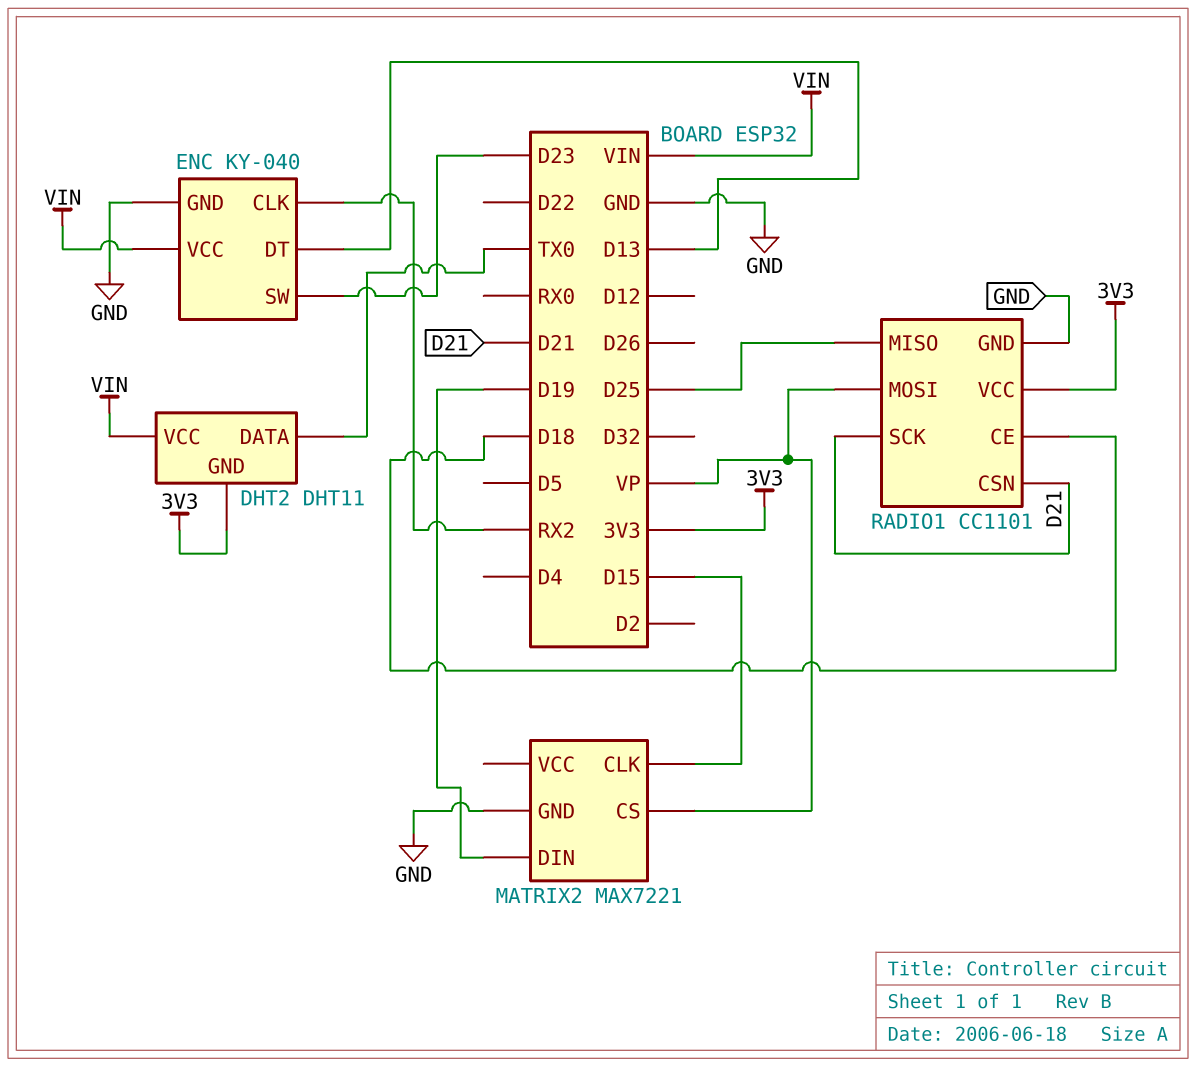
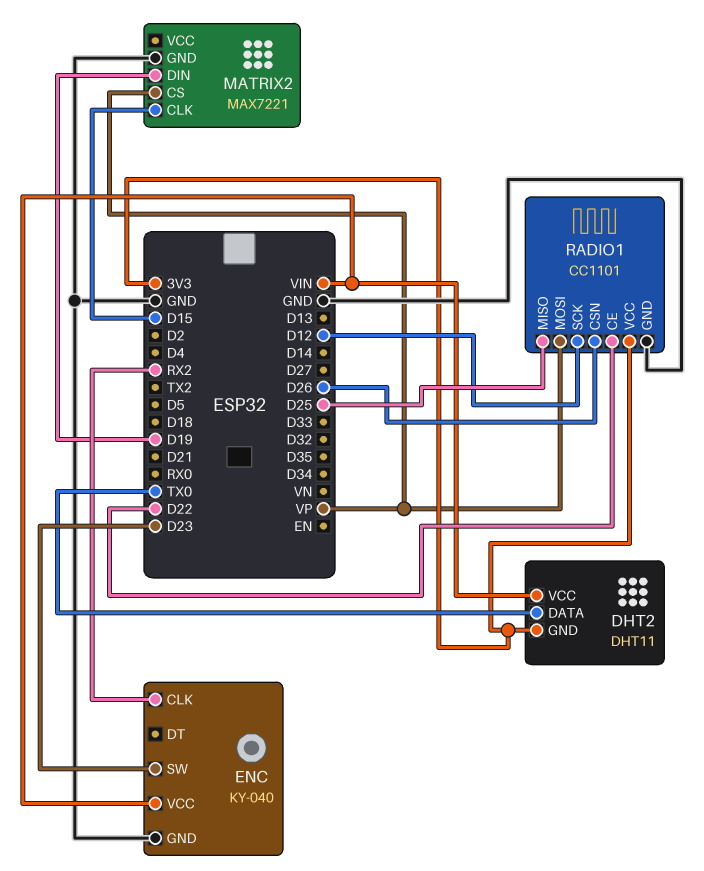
ENC pin DT: D13 -> none
RADIO1 pin CE: D18 -> D22
RADIO1 pin CSN: D21 -> D26
RADIO1 pin SCK: D21 -> D12

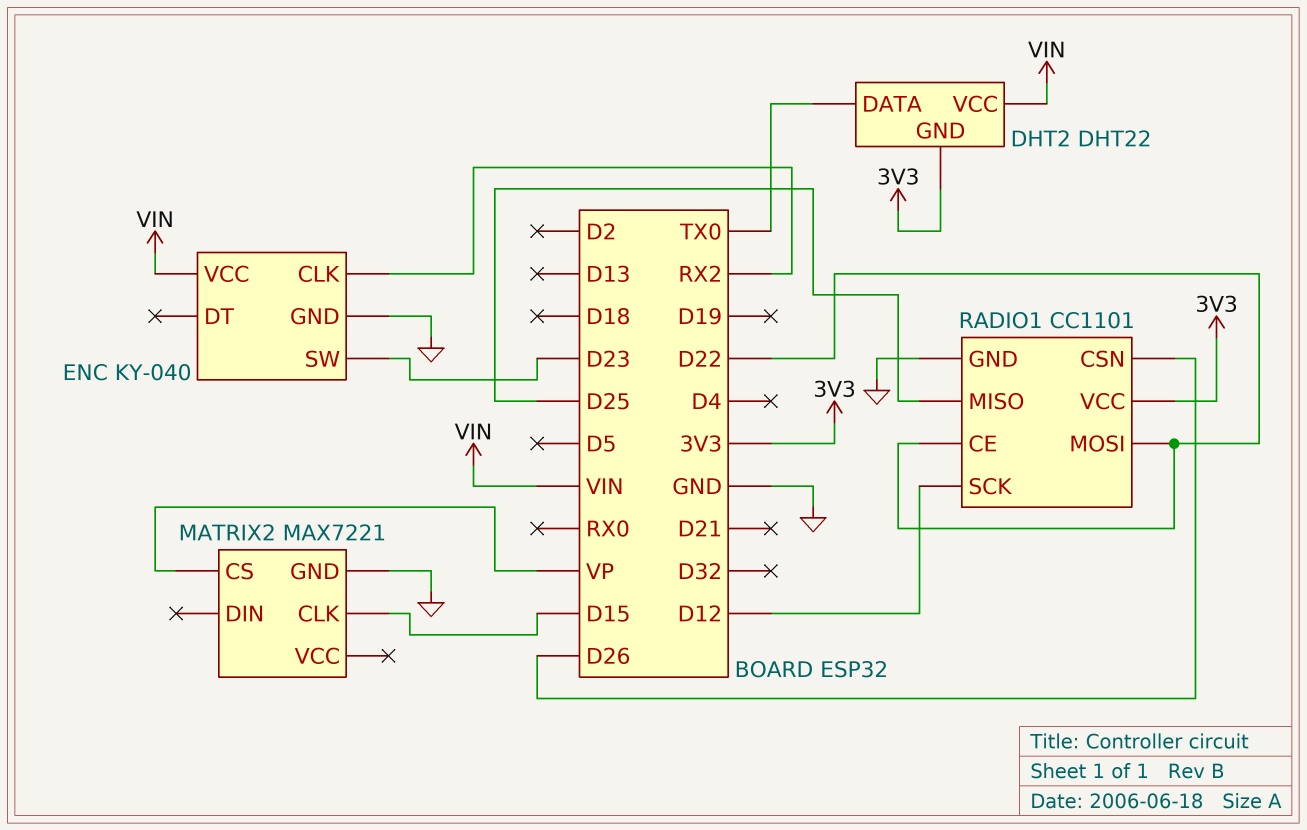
DHT2: DHT11 -> DHT22
MATRIX2 pin DIN: D19 -> none
RADIO1 pin MOSI: VP -> D22

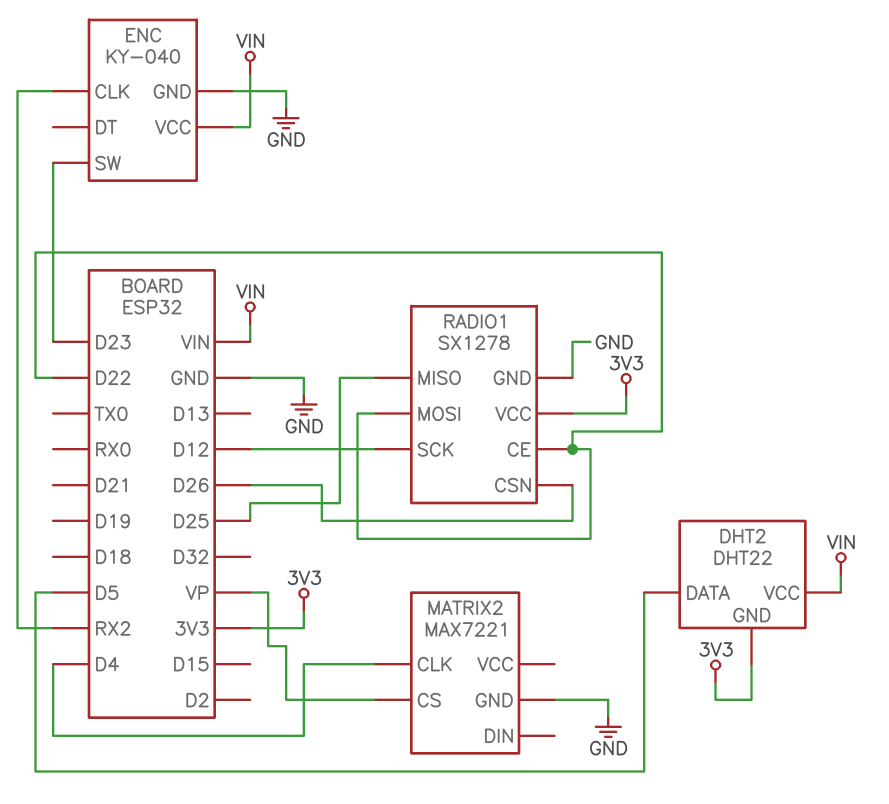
DHT2 pin DATA: TX0 -> D5
MATRIX2 pin CLK: D15 -> D4
RADIO1: CC1101 -> SX1278

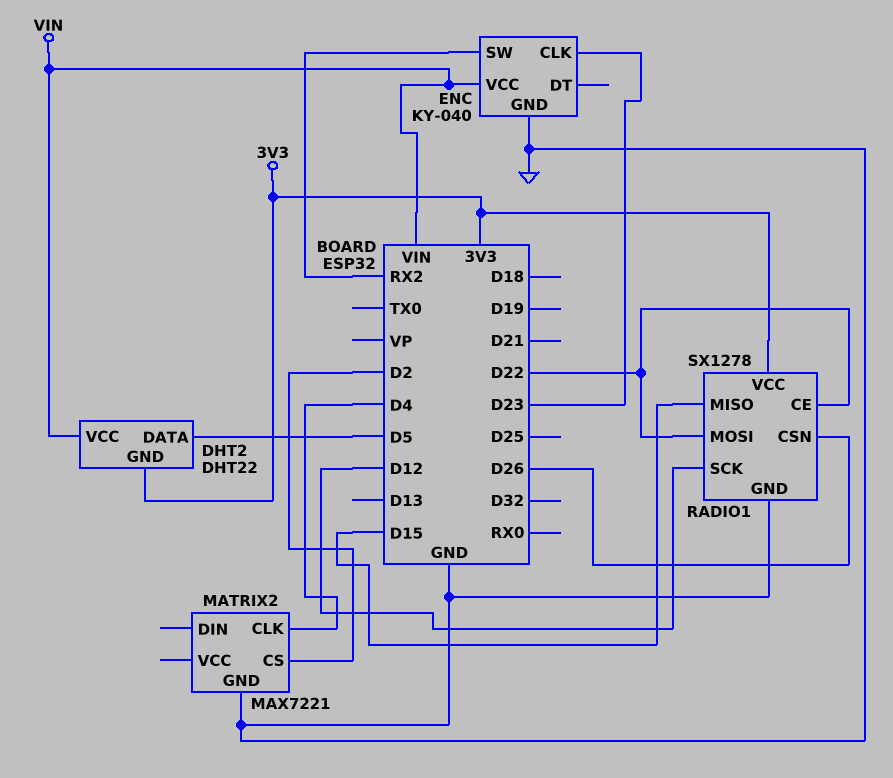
ENC pin CLK: RX2 -> D23
ENC pin SW: D23 -> RX2
MATRIX2 pin CS: VP -> D2
RADIO1 pin MISO: D25 -> D15

